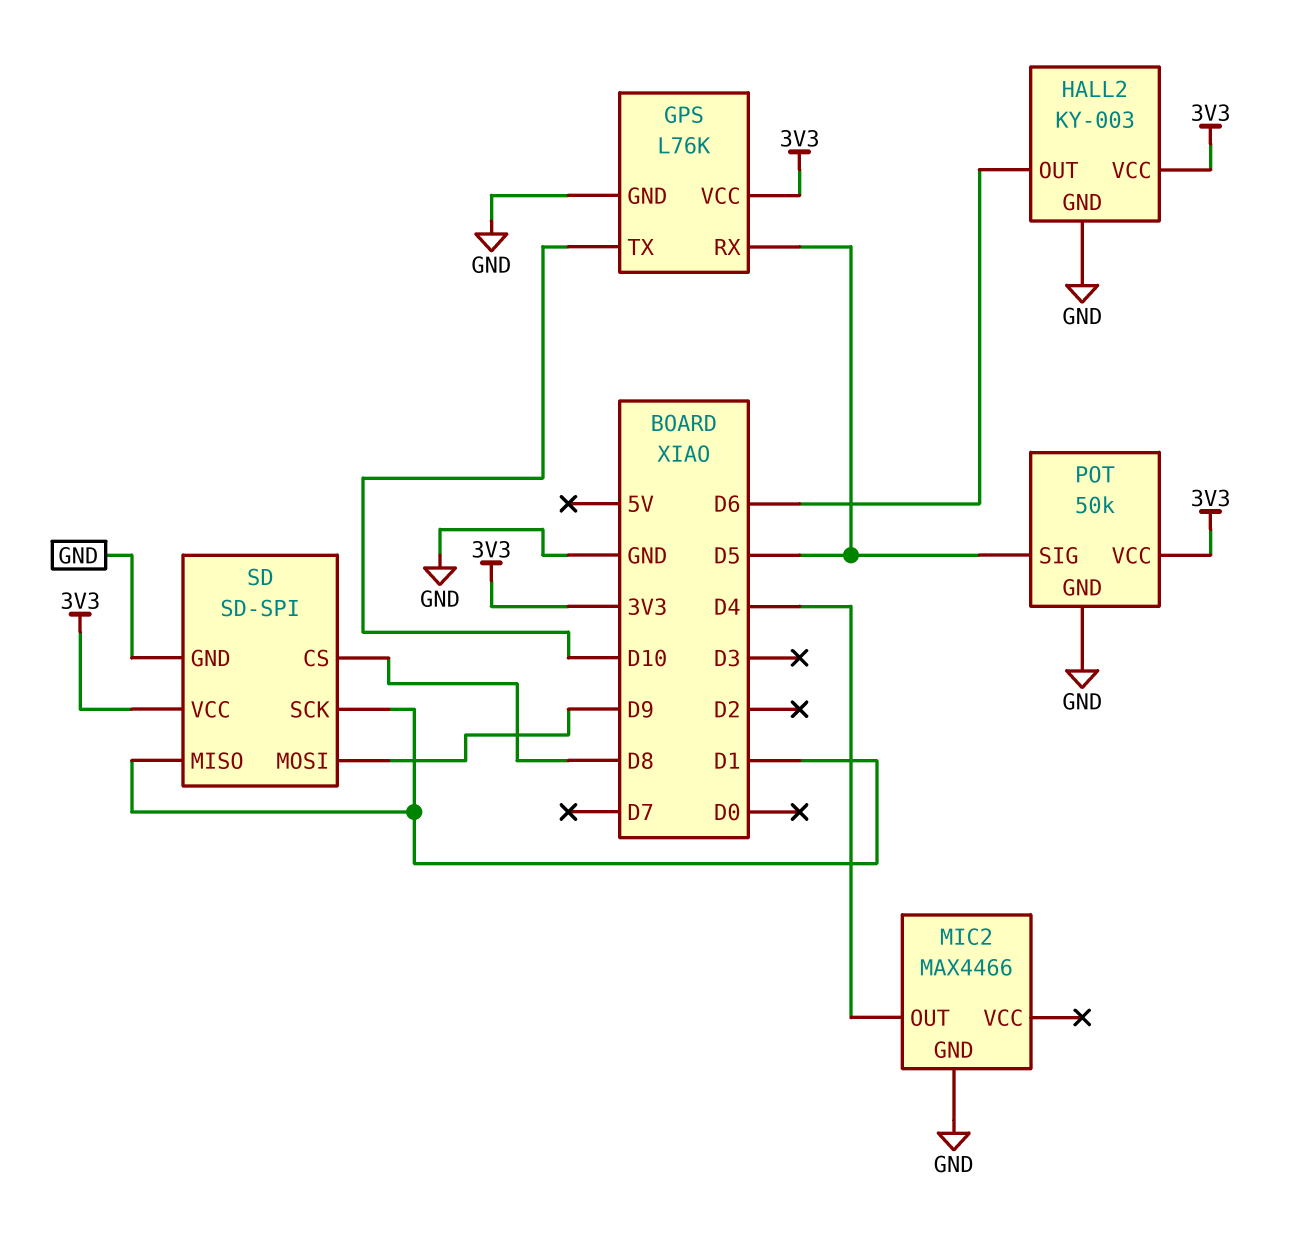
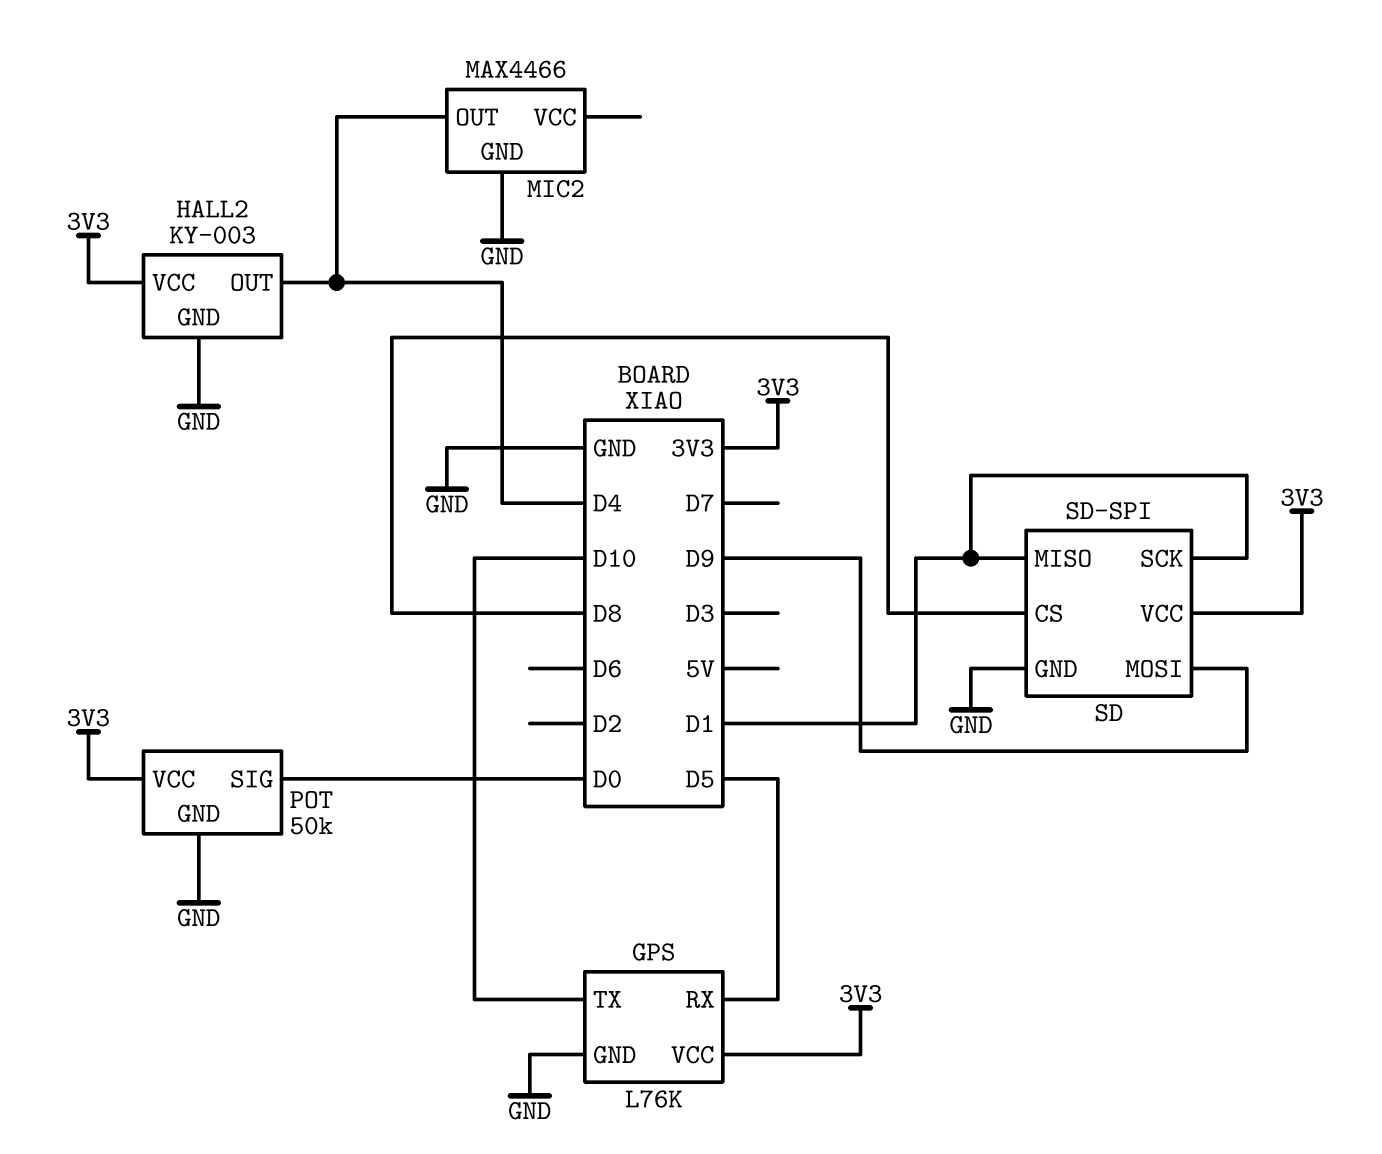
HALL2 pin OUT: D6 -> D4
POT pin SIG: D5 -> D0

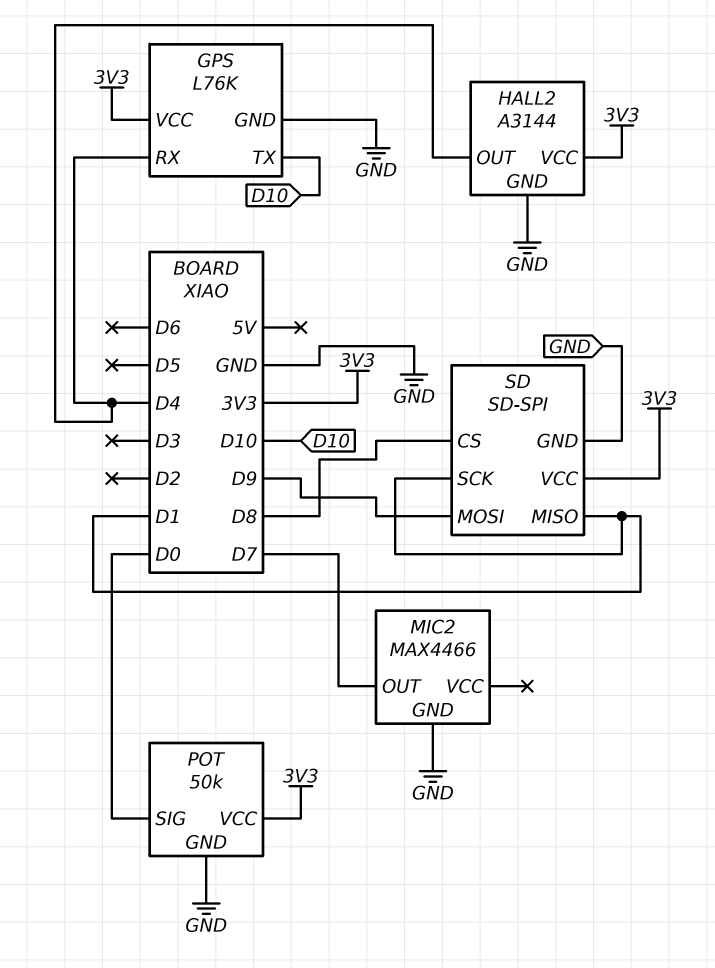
GPS pin RX: D5 -> D4
HALL2: KY-003 -> A3144
MIC2 pin OUT: D4 -> D7

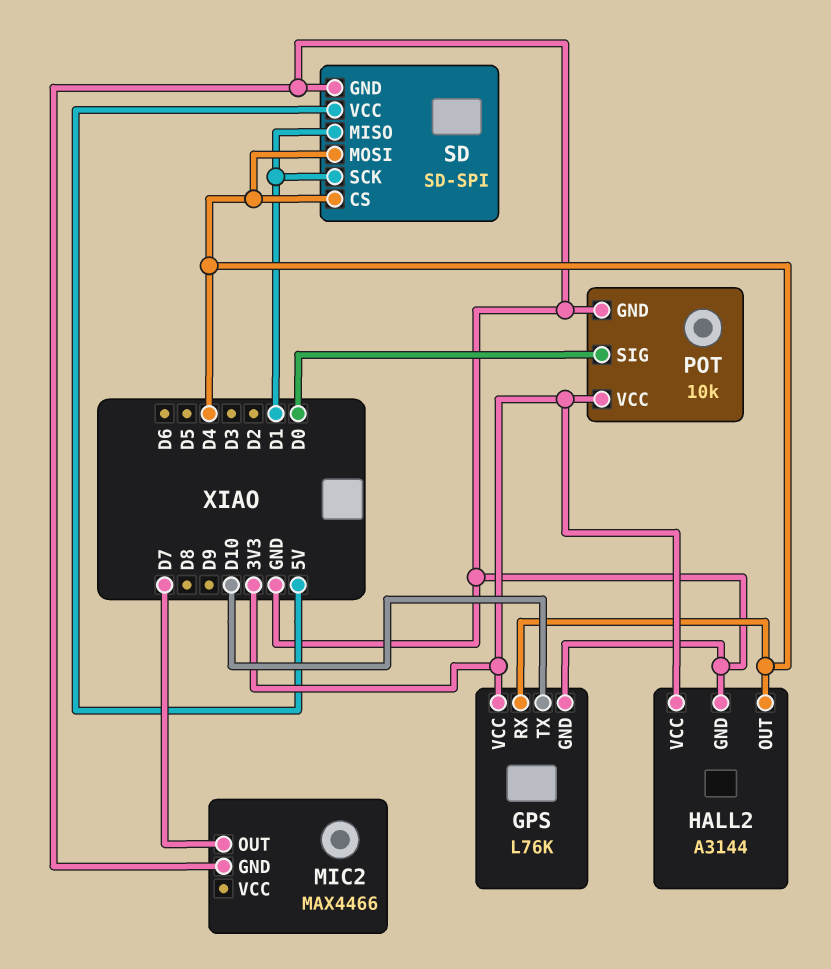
POT: 50k -> 10k
SD pin CS: D8 -> D4
SD pin MOSI: D9 -> D4
SD pin VCC: 3V3 -> 5V

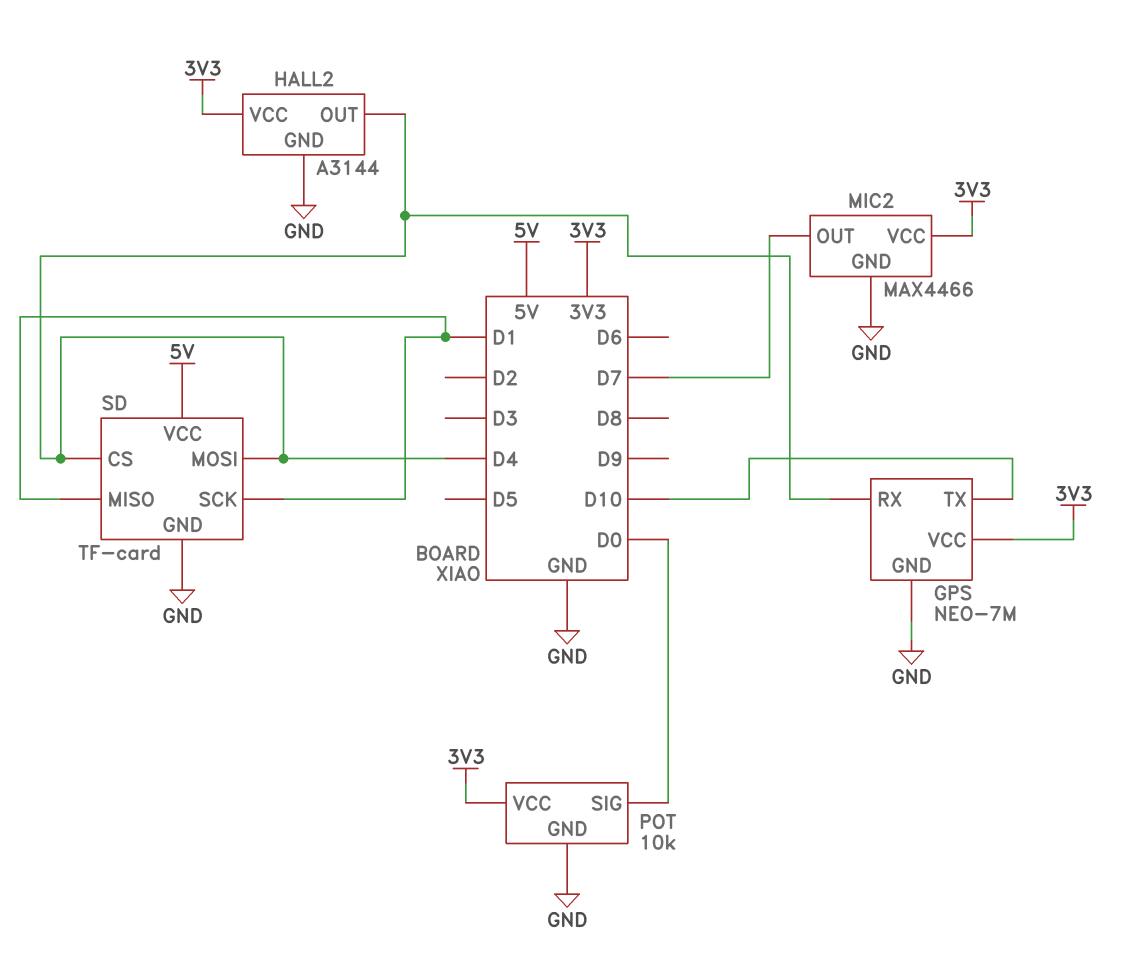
GPS: L76K -> NEO-7M
MIC2 pin VCC: none -> 3V3
SD: SD-SPI -> TF-card

